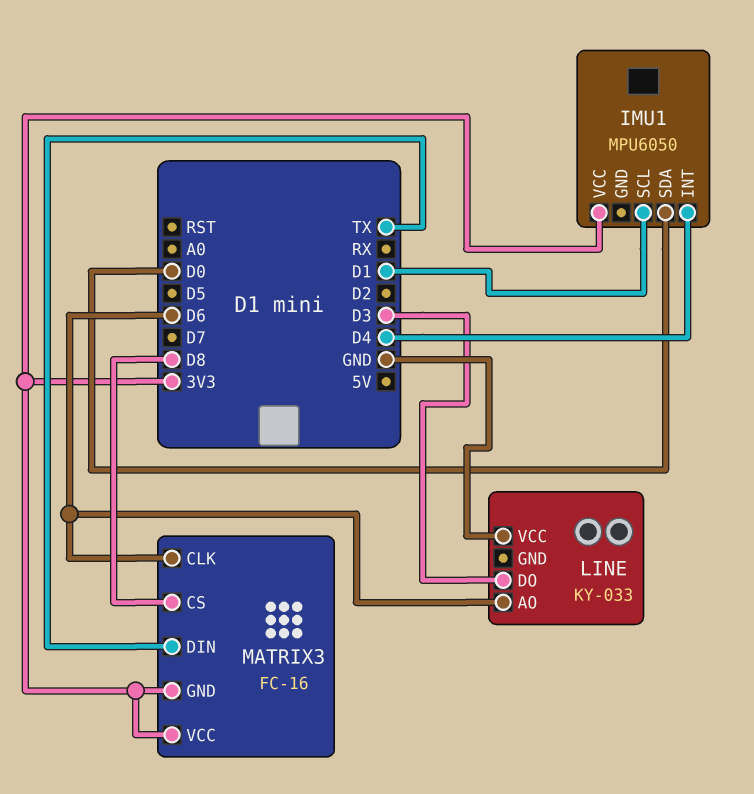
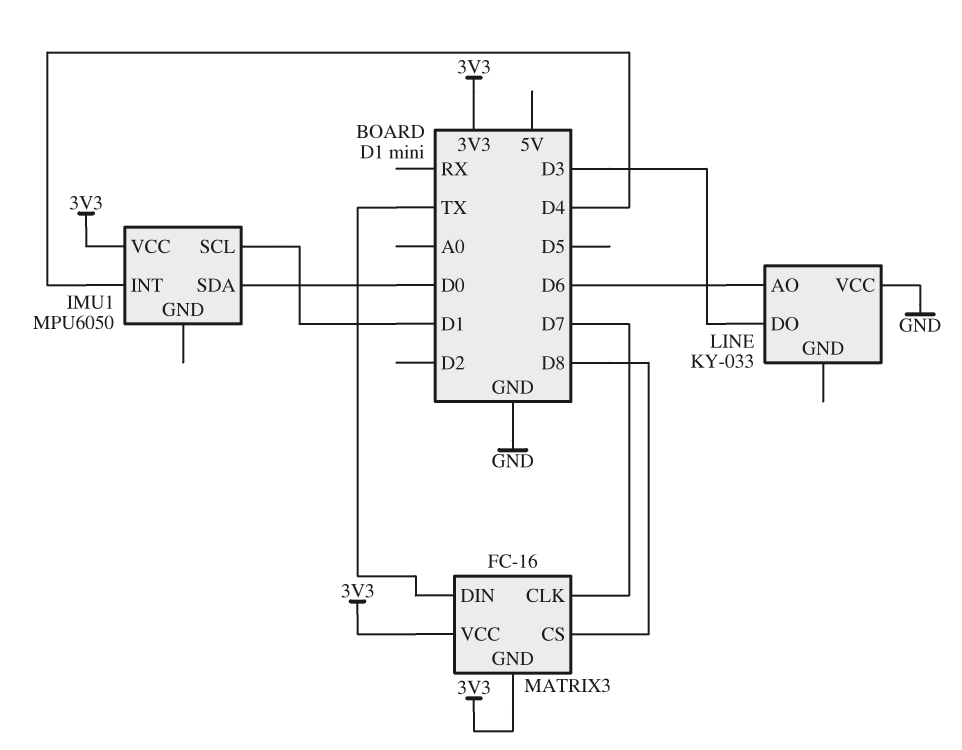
MATRIX3 pin CLK: D6 -> D7

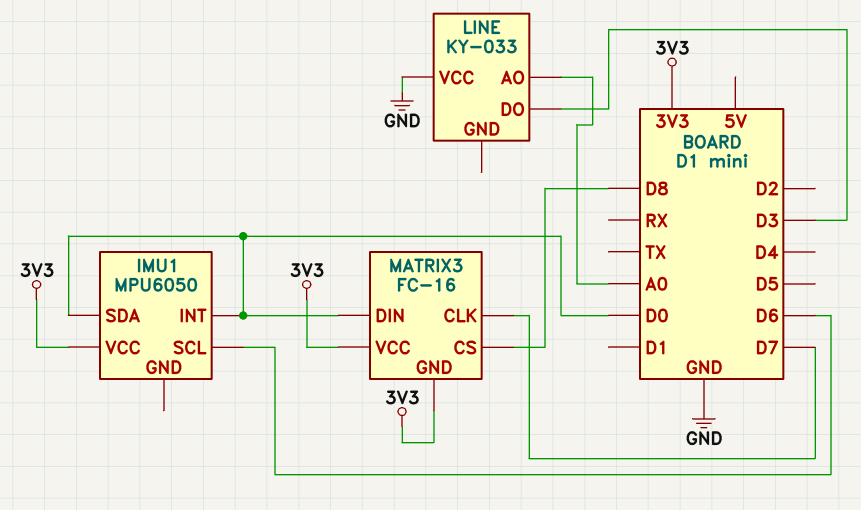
IMU1 pin INT: D4 -> D0
IMU1 pin SCL: D1 -> D6
LINE pin AO: D6 -> A0
MATRIX3 pin DIN: TX -> D0

